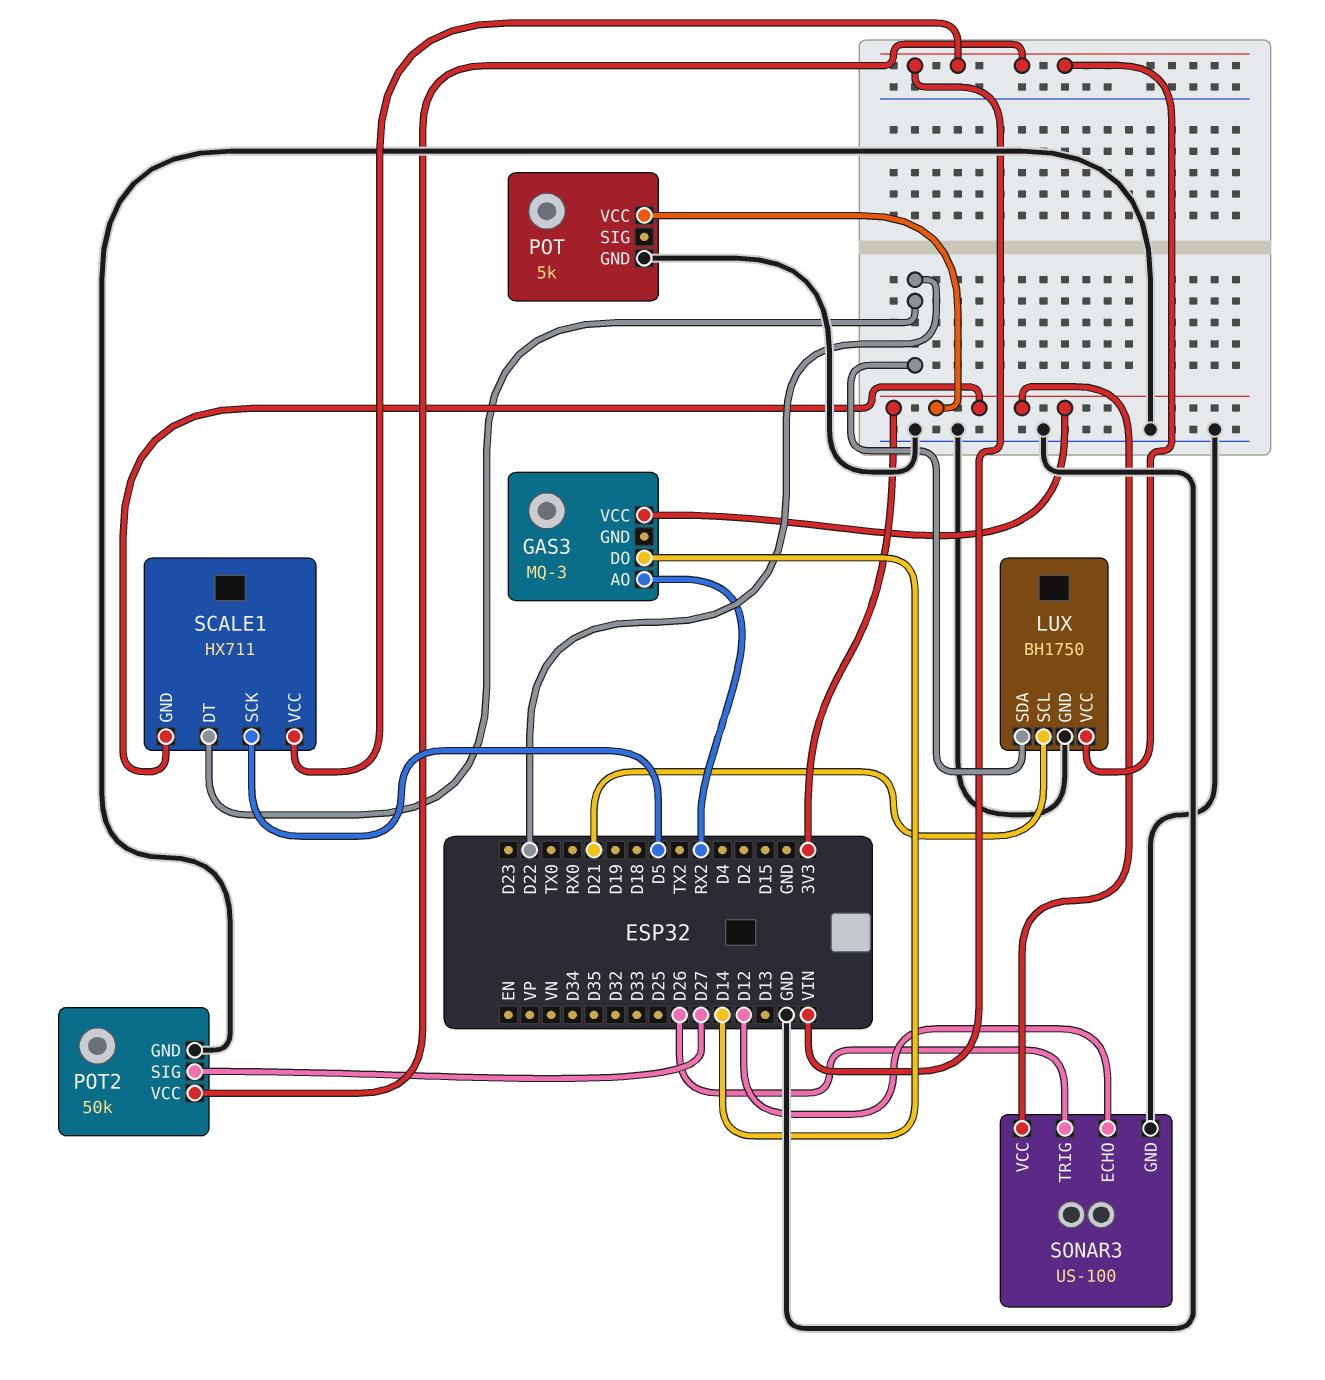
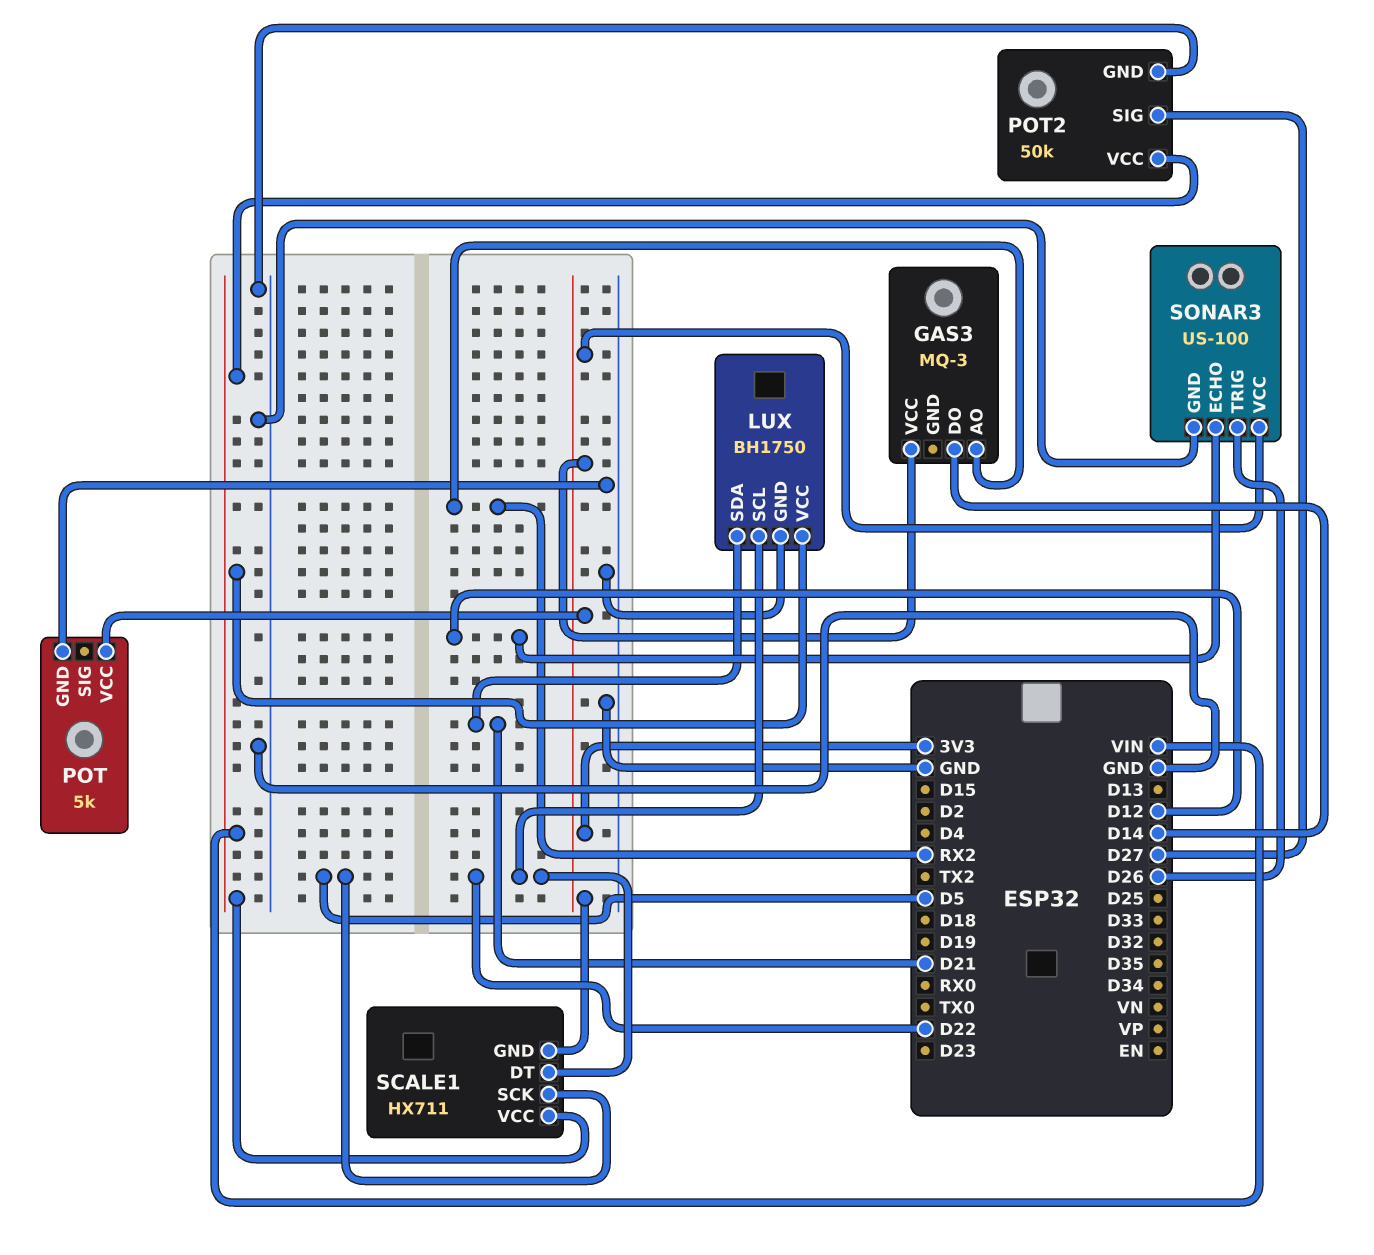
LUX pin SCL: D21 -> D22
LUX pin SDA: D22 -> D21

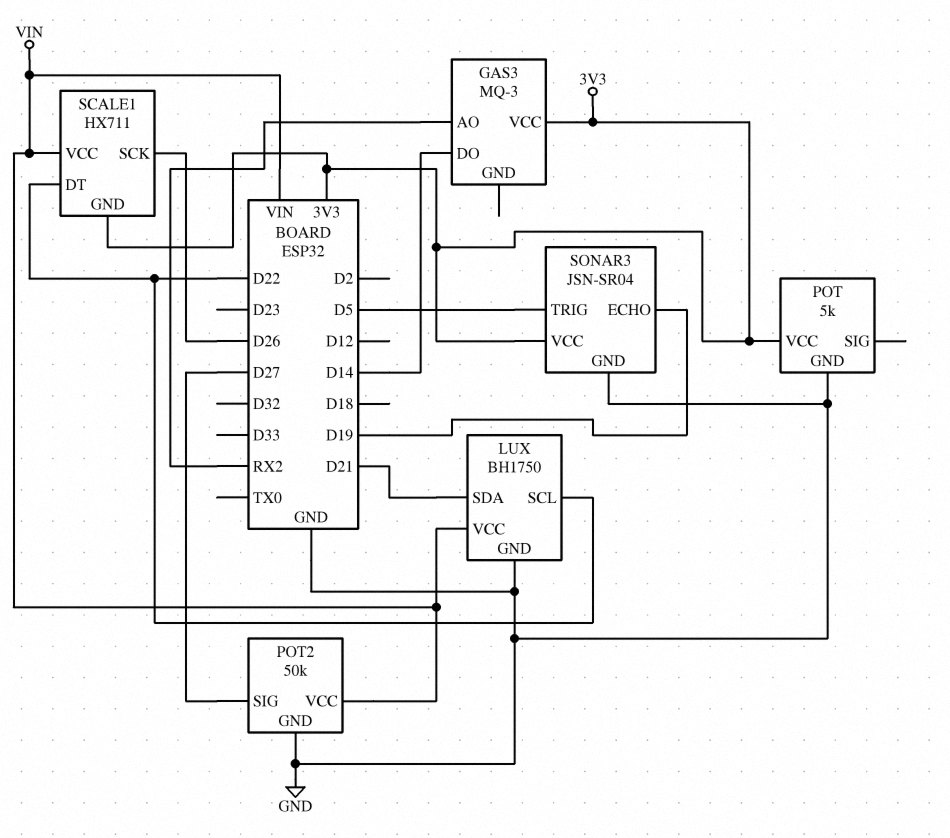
SCALE1 pin SCK: D5 -> D26
SONAR3: US-100 -> JSN-SR04
SONAR3 pin ECHO: D12 -> D19
SONAR3 pin TRIG: D26 -> D5

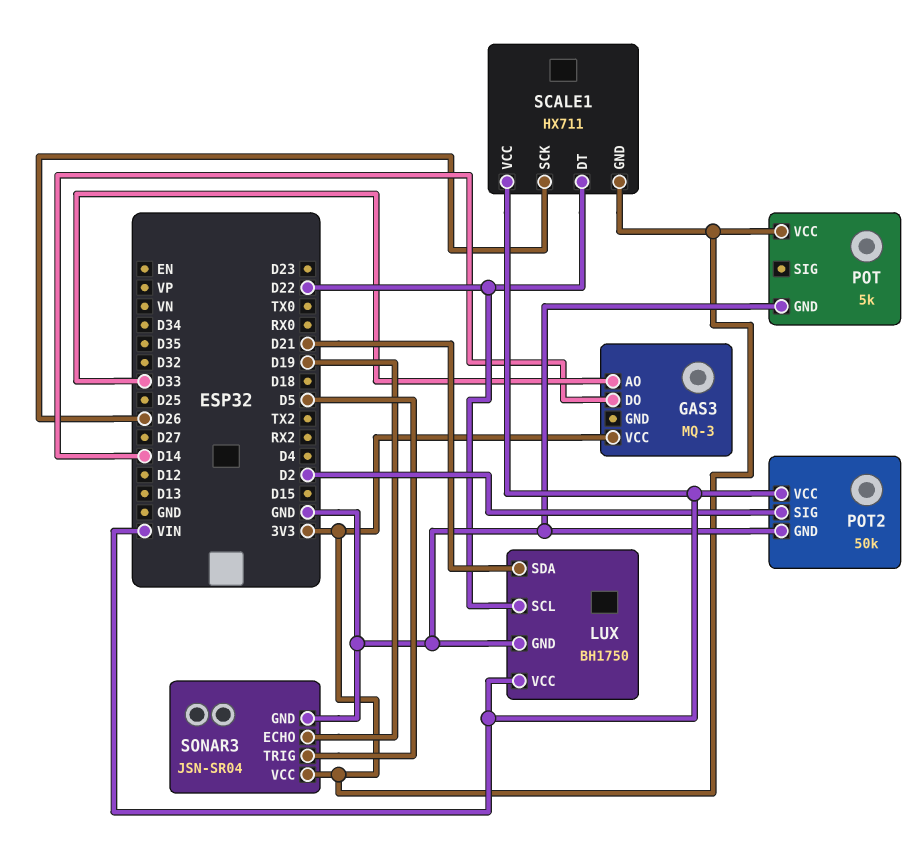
GAS3 pin AO: RX2 -> D33
POT2 pin SIG: D27 -> D2

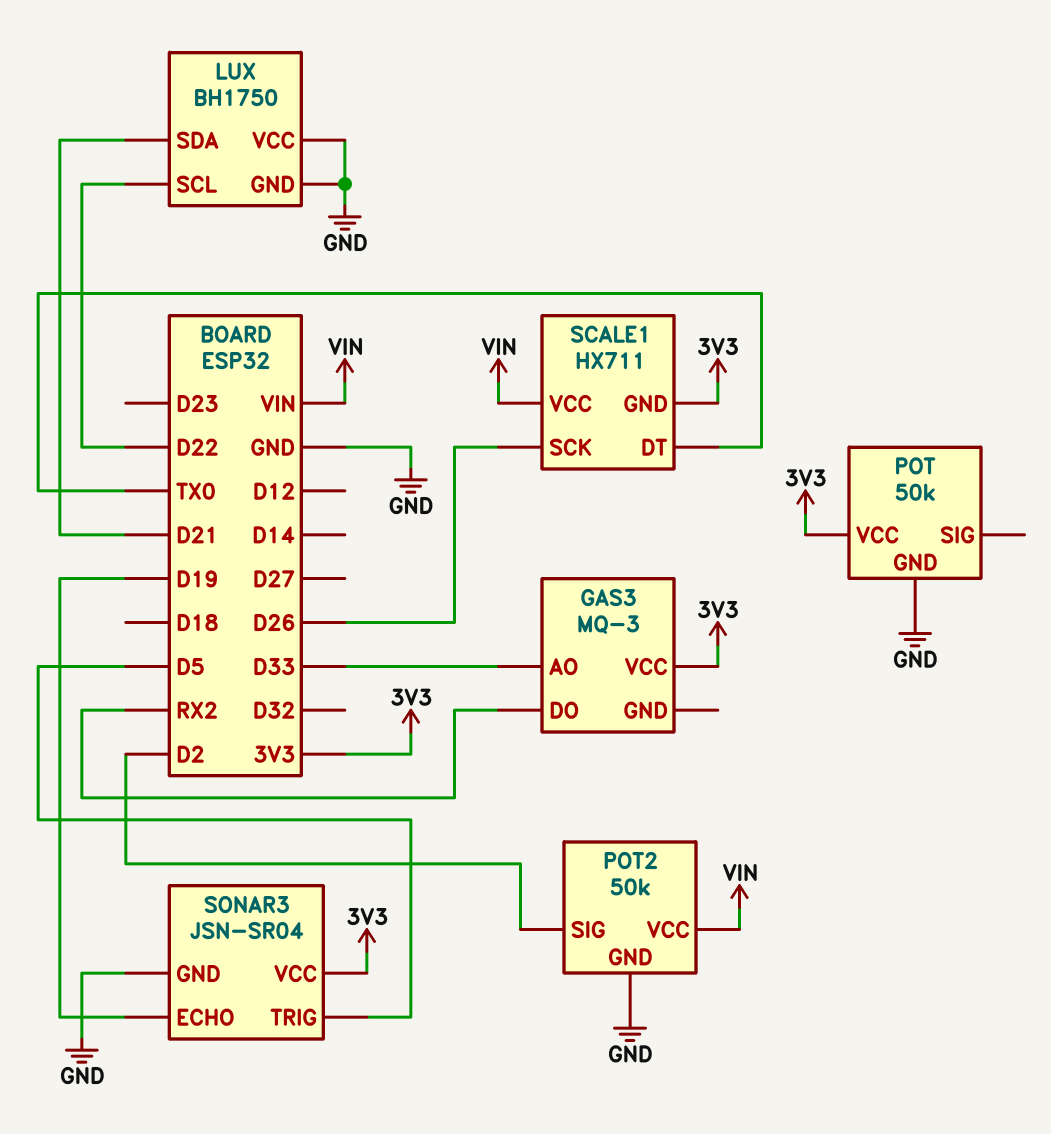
GAS3 pin DO: D14 -> RX2
LUX pin VCC: VIN -> GND
POT: 5k -> 50k
SCALE1 pin DT: D22 -> TX0

